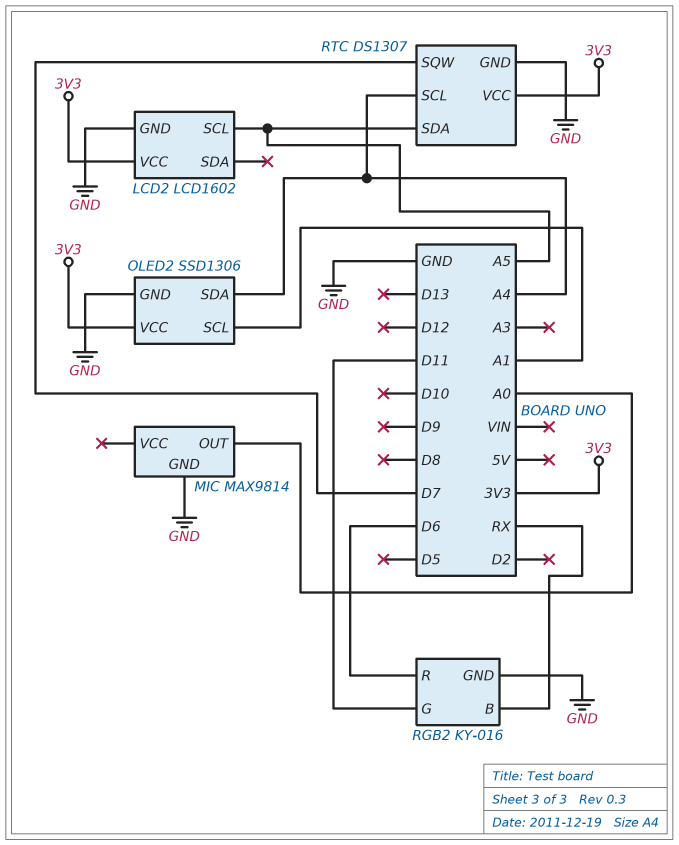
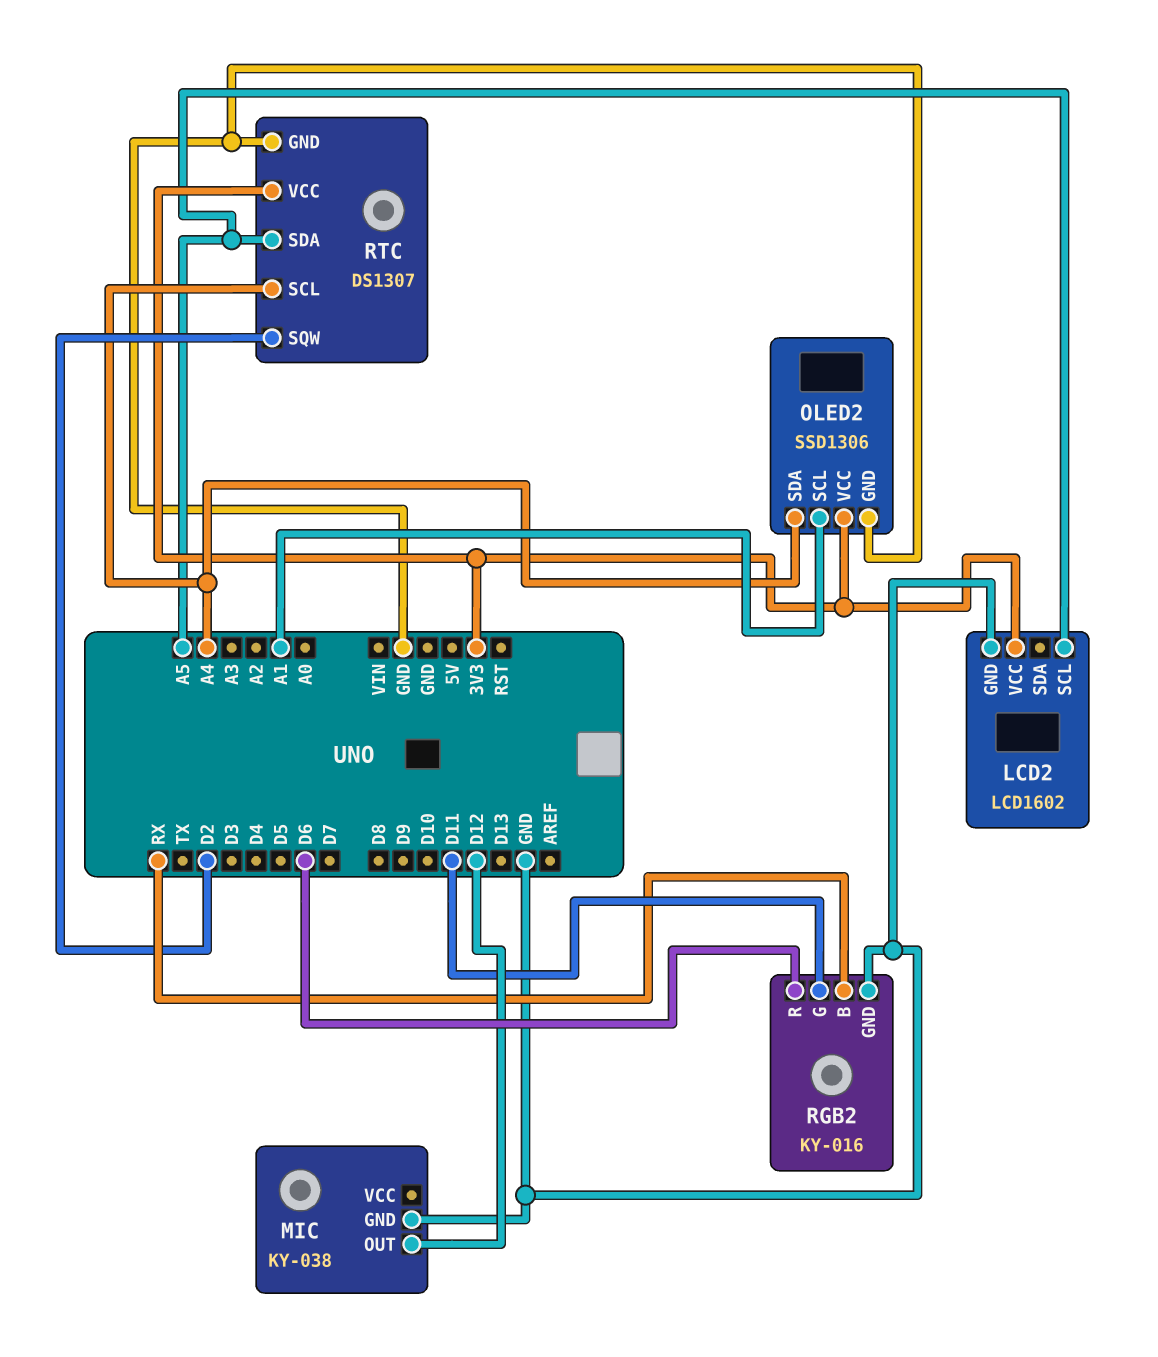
MIC: MAX9814 -> KY-038
MIC pin OUT: A0 -> D12
RTC pin SQW: D7 -> D2

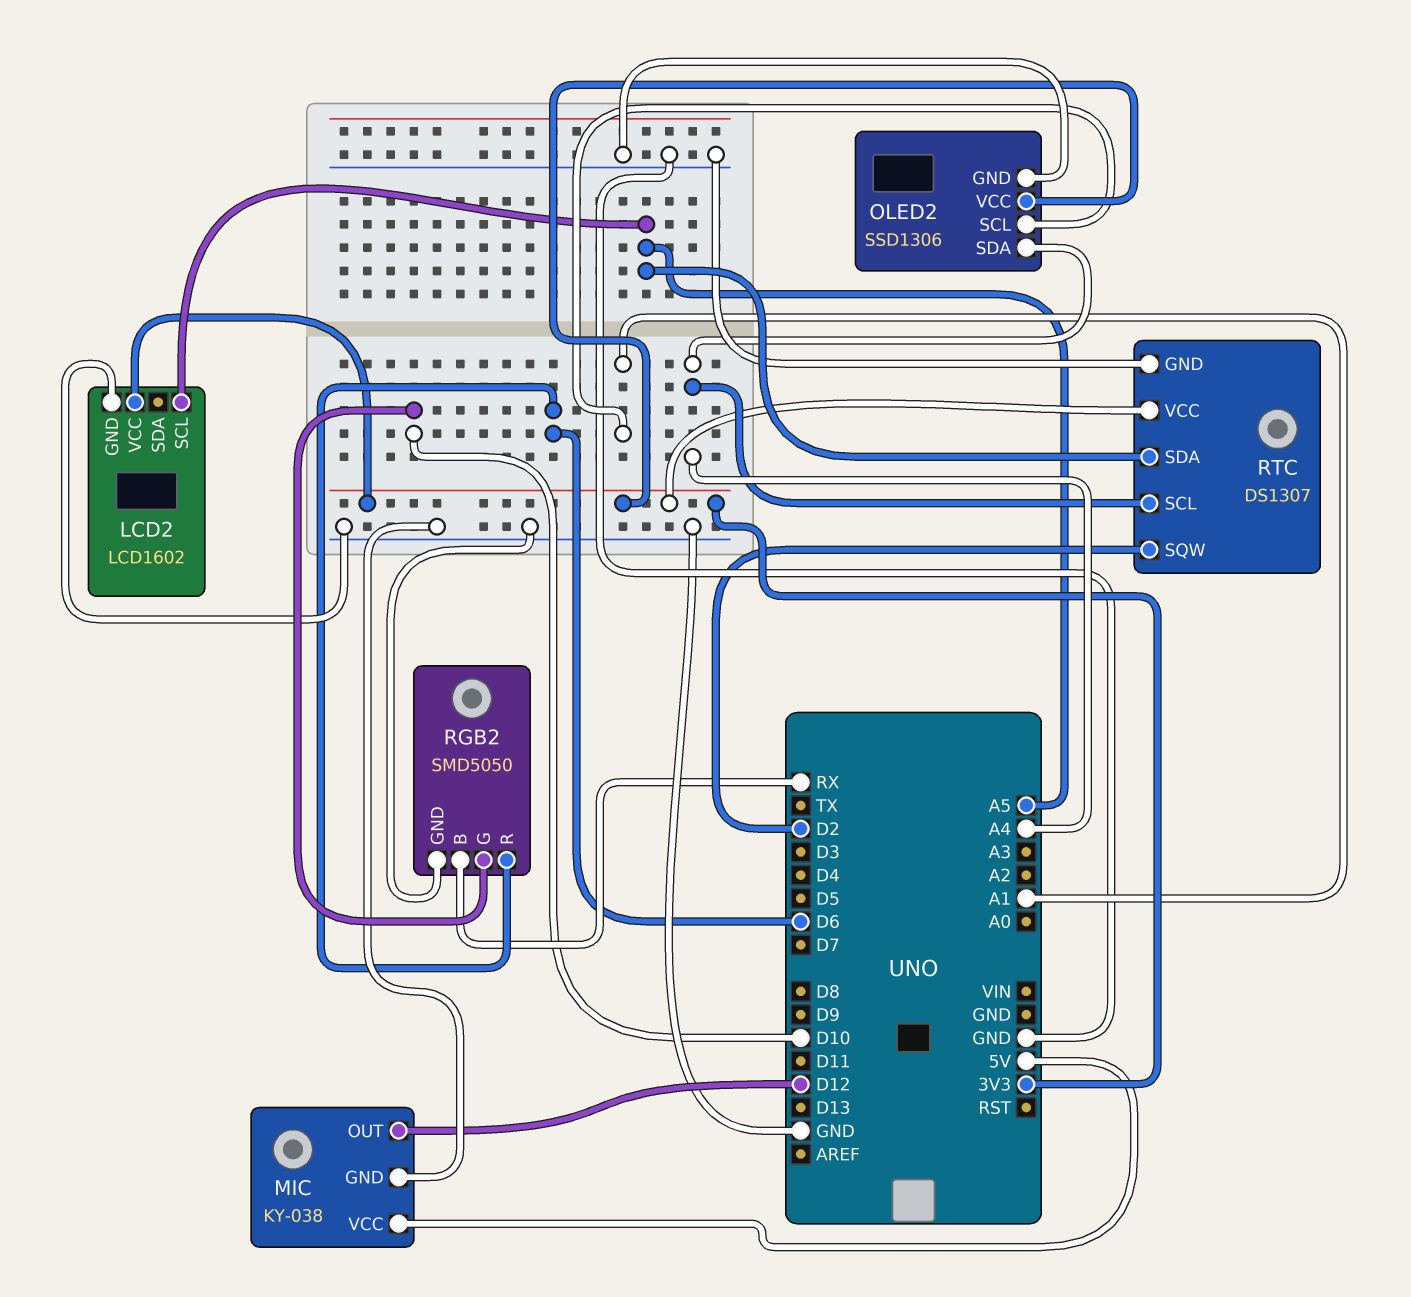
MIC pin VCC: none -> 5V
RGB2: KY-016 -> SMD5050
RGB2 pin G: D11 -> D10

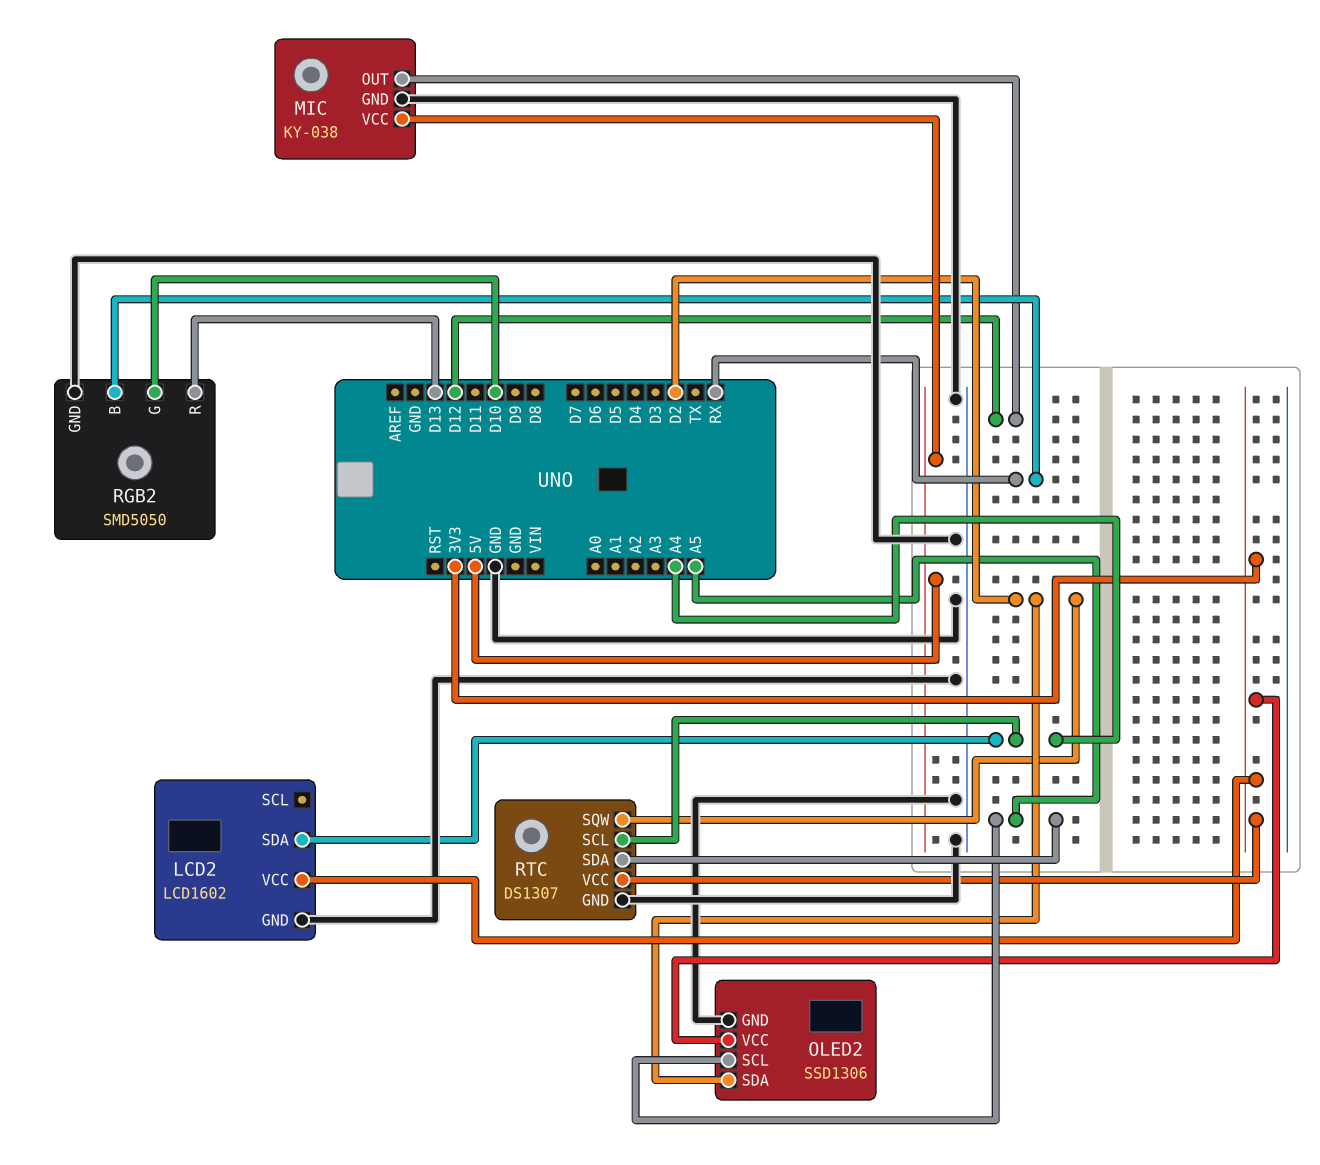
LCD2 pin SCL: A5 -> none
LCD2 pin SDA: none -> A4
OLED2 pin SCL: A1 -> A5
OLED2 pin SDA: A4 -> D2
RGB2 pin R: D6 -> D13

